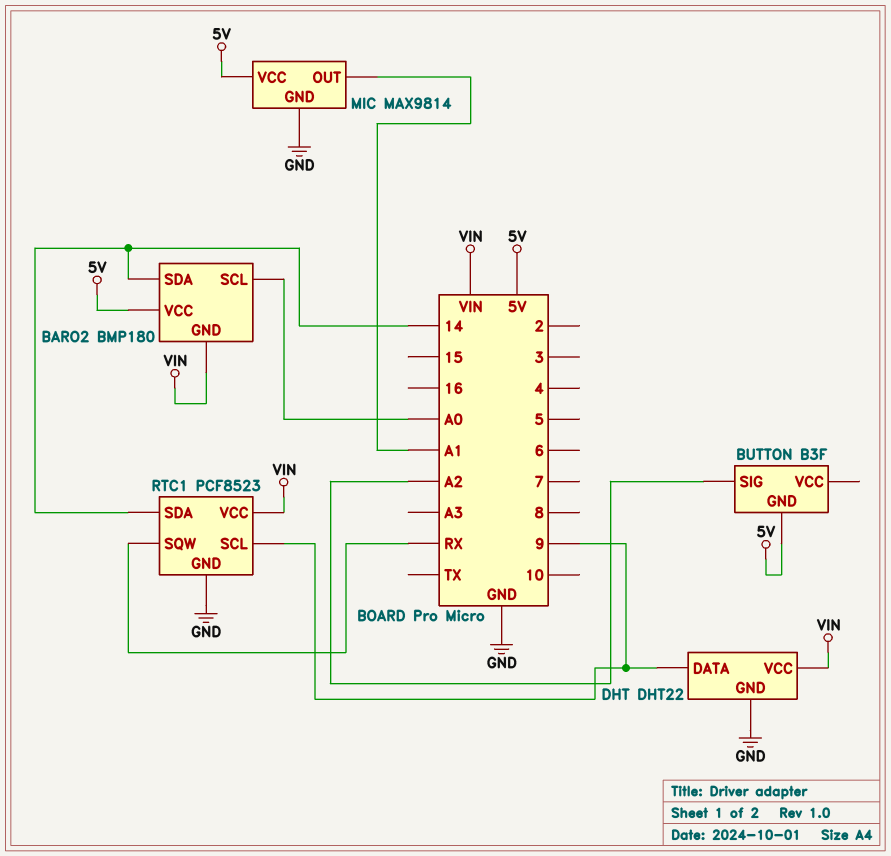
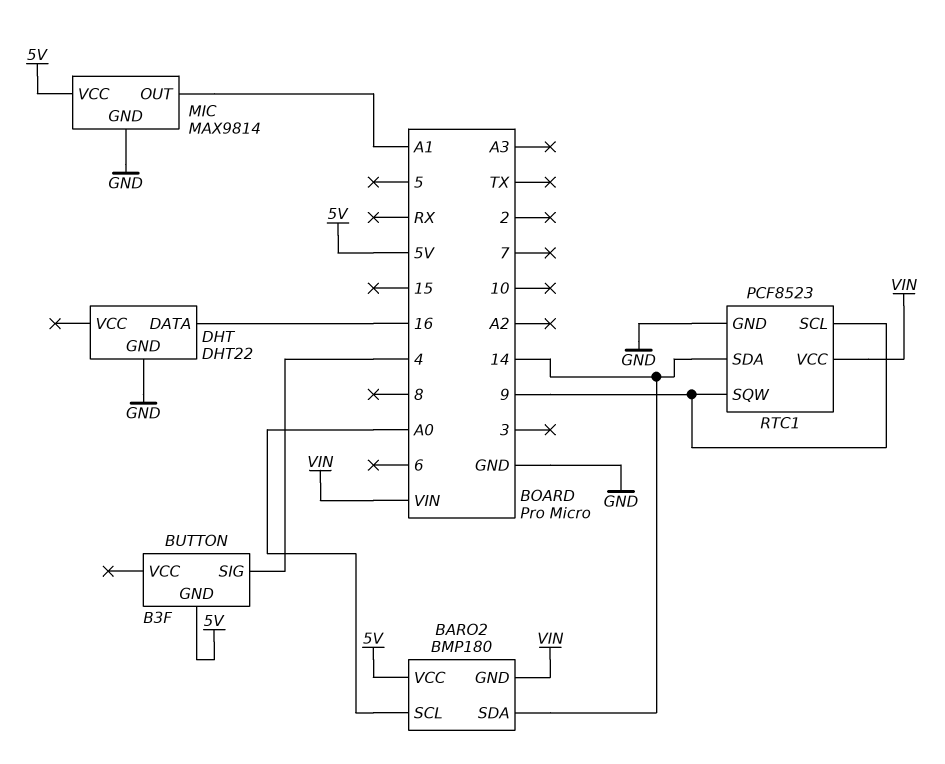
BUTTON pin SIG: A2 -> 4
DHT pin DATA: 9 -> 16
DHT pin VCC: VIN -> none
RTC1 pin SQW: RX -> 9

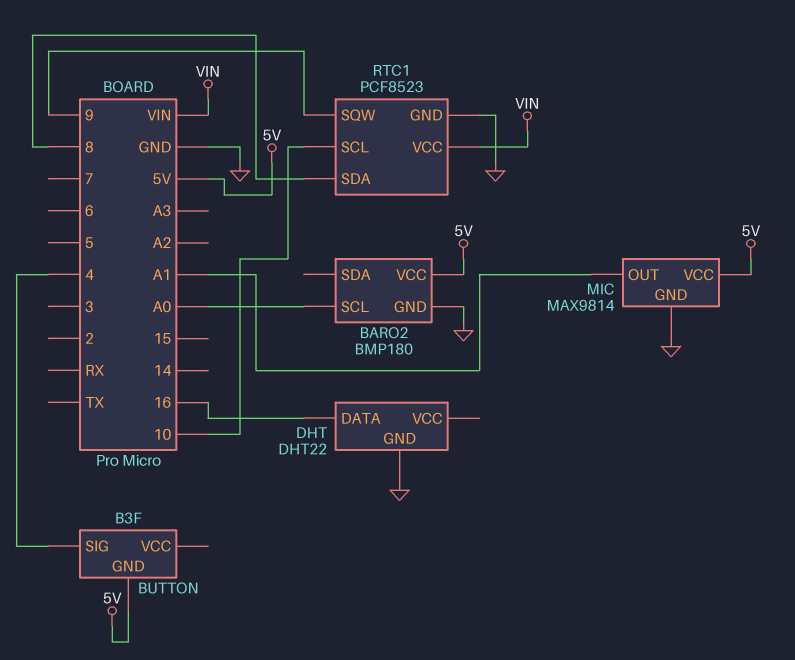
BARO2 pin GND: VIN -> GND
BARO2 pin SDA: 14 -> none
RTC1 pin SCL: 9 -> 10
RTC1 pin SDA: 14 -> 8

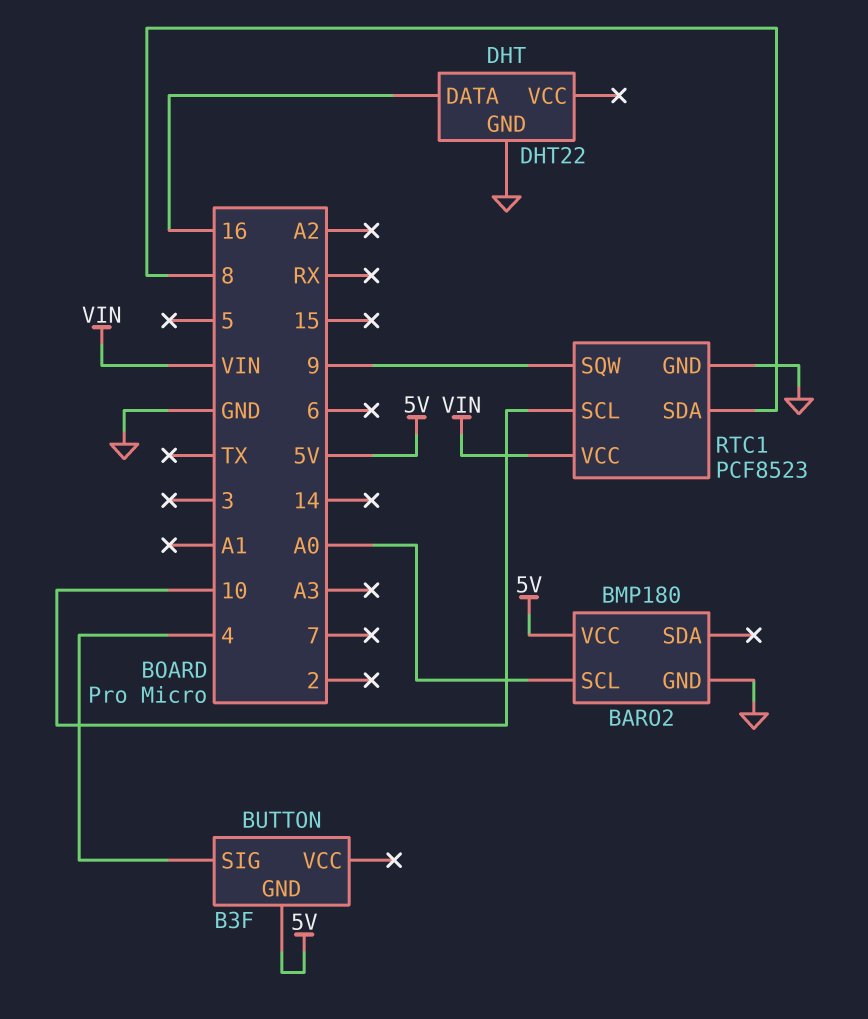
MIC: MAX9814 -> none
MIC pin GND: GND -> none
MIC pin OUT: A1 -> none
MIC pin VCC: 5V -> none

